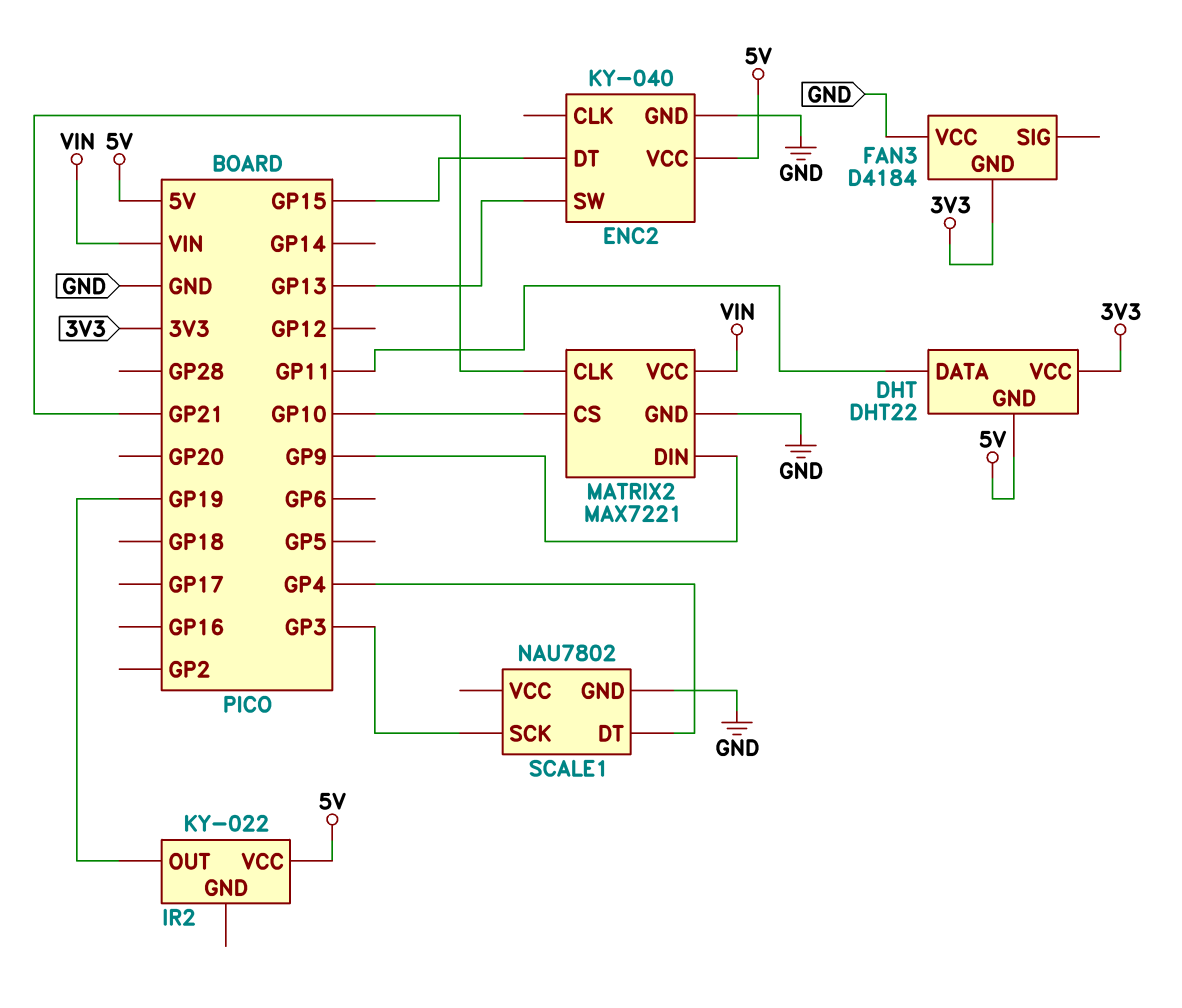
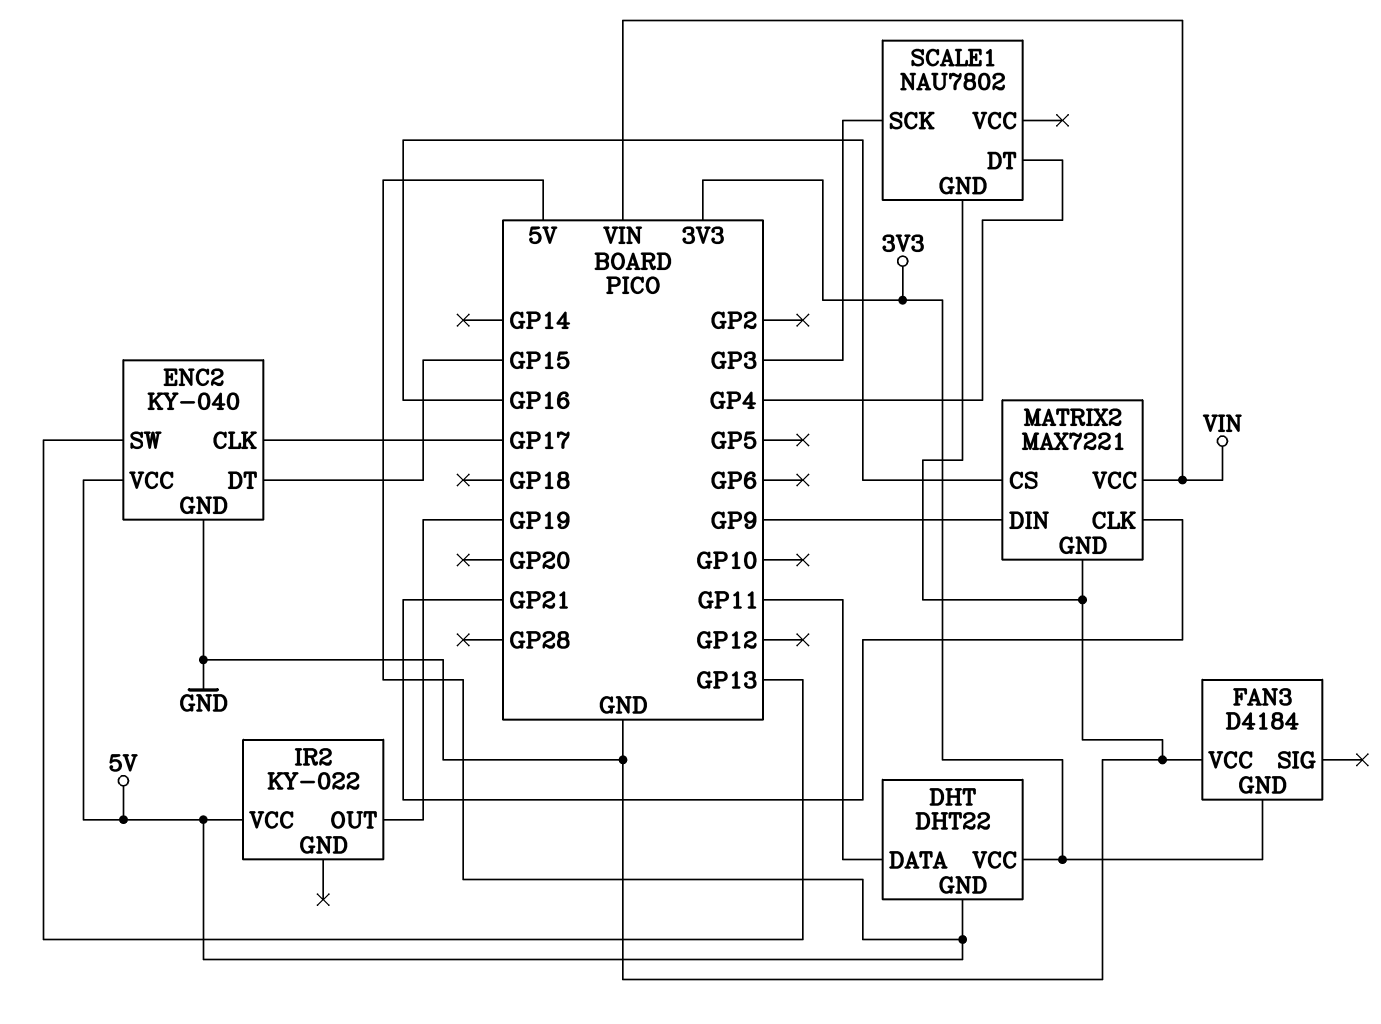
ENC2 pin CLK: none -> GP17
MATRIX2 pin CS: GP10 -> GP16

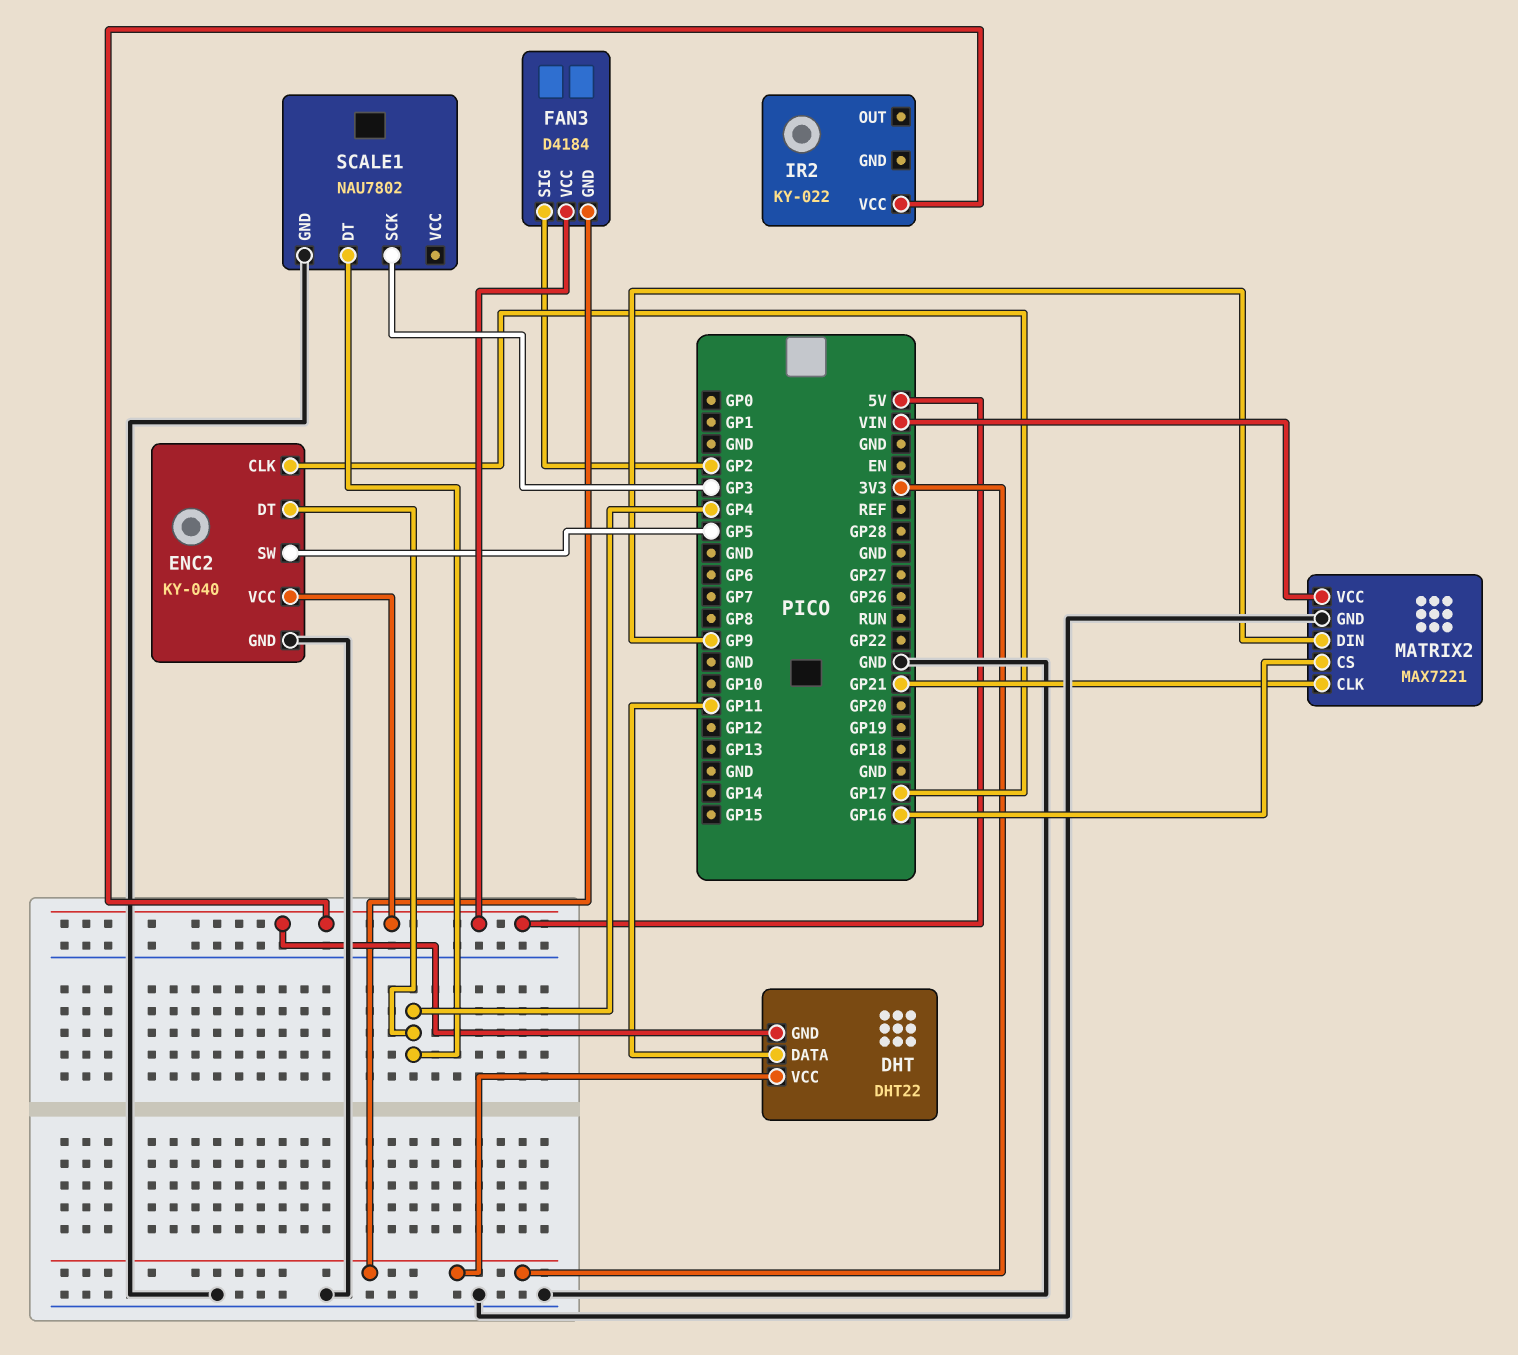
ENC2 pin DT: GP15 -> GP4
ENC2 pin SW: GP13 -> GP5
FAN3 pin SIG: none -> GP2
FAN3 pin VCC: GND -> 5V
IR2 pin OUT: GP19 -> none

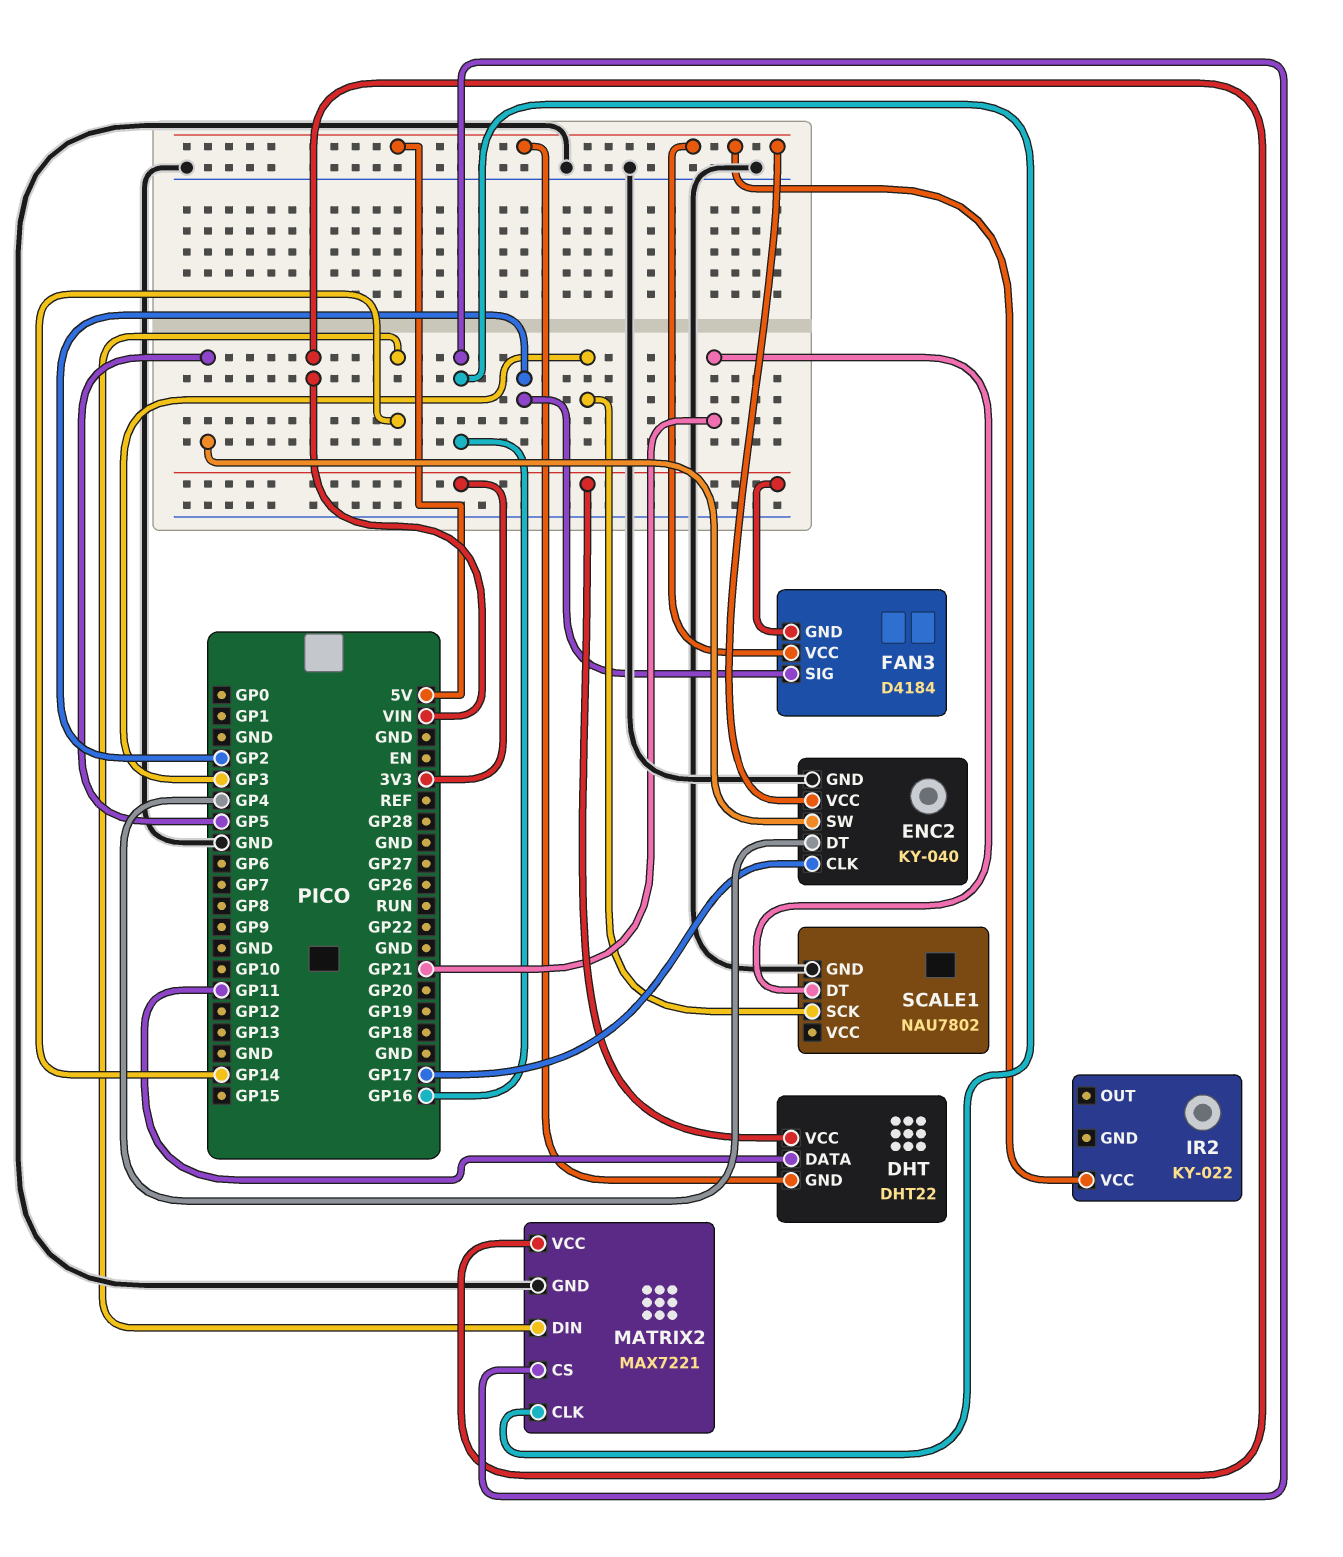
MATRIX2 pin CLK: GP21 -> GP16
MATRIX2 pin DIN: GP9 -> GP14
SCALE1 pin DT: GP4 -> GP21

